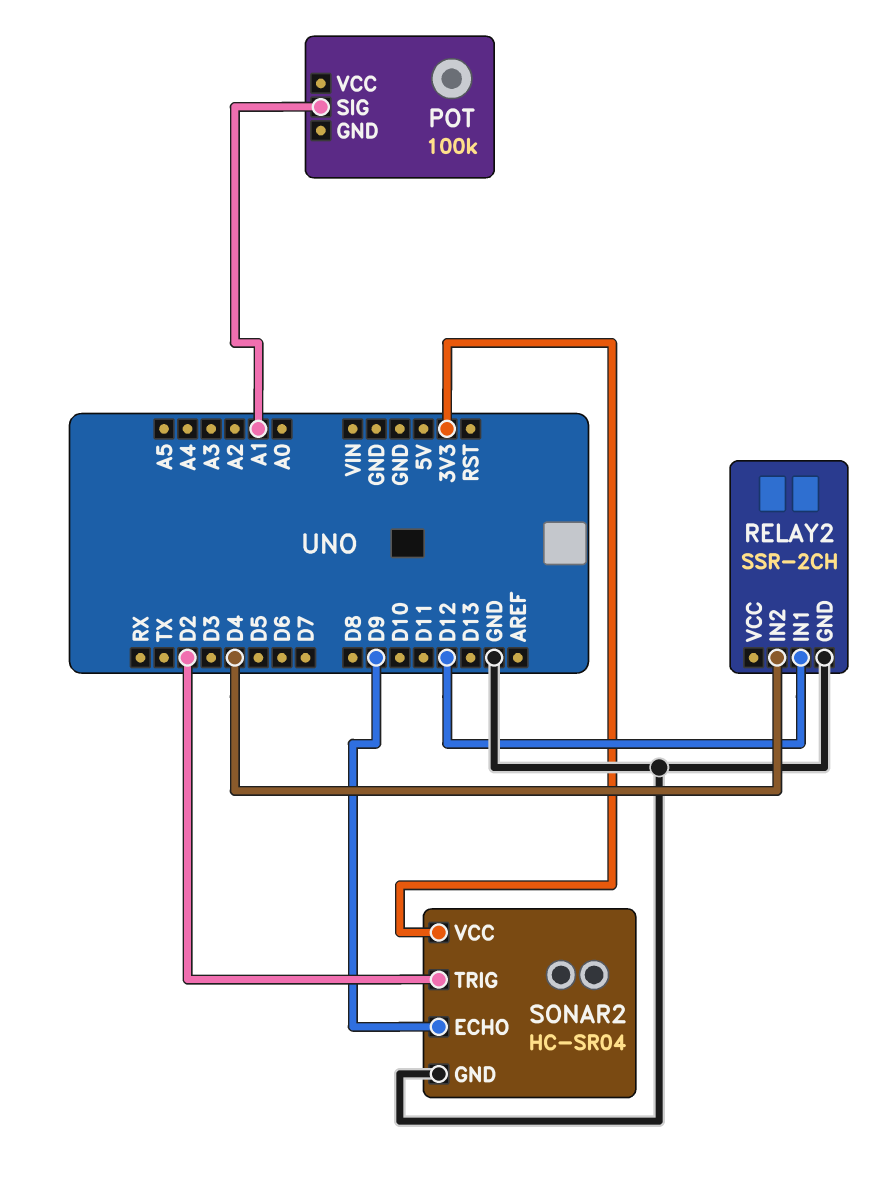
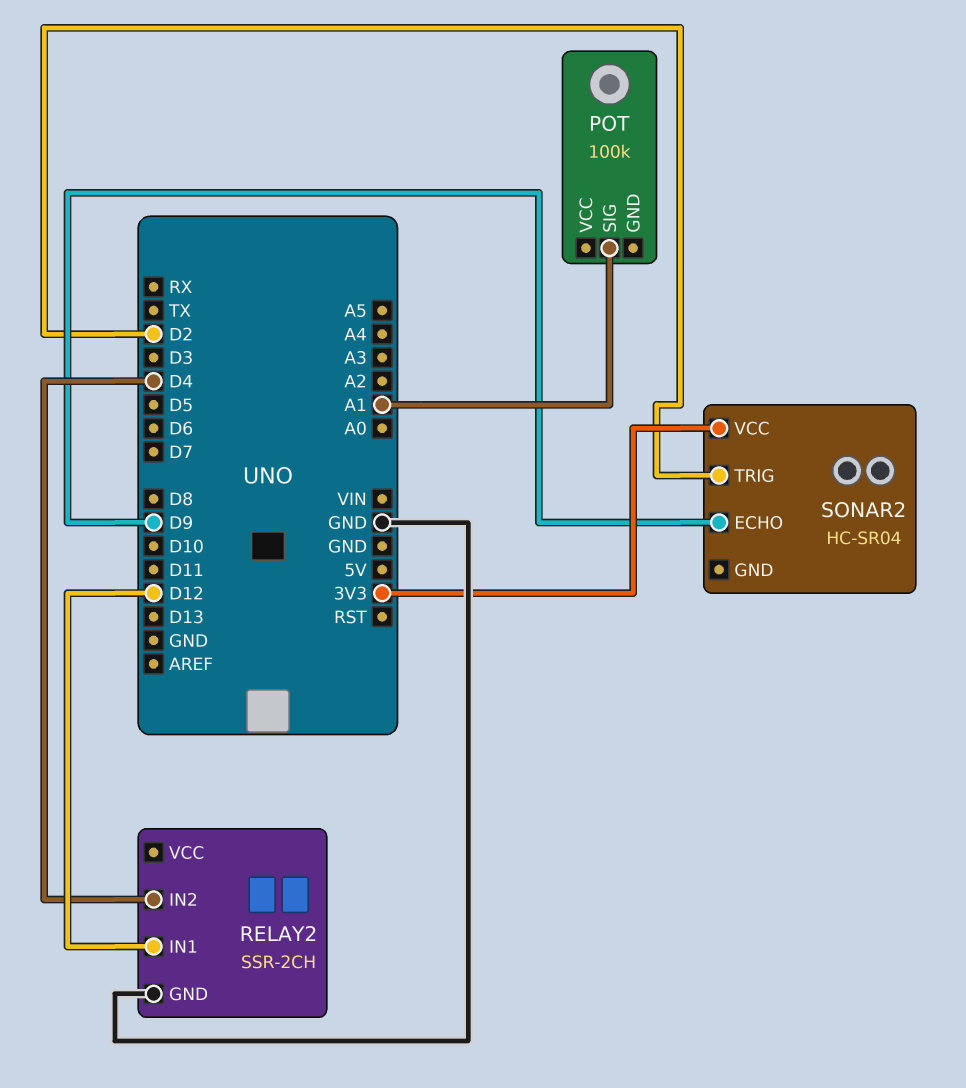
SONAR2 pin GND: GND -> none

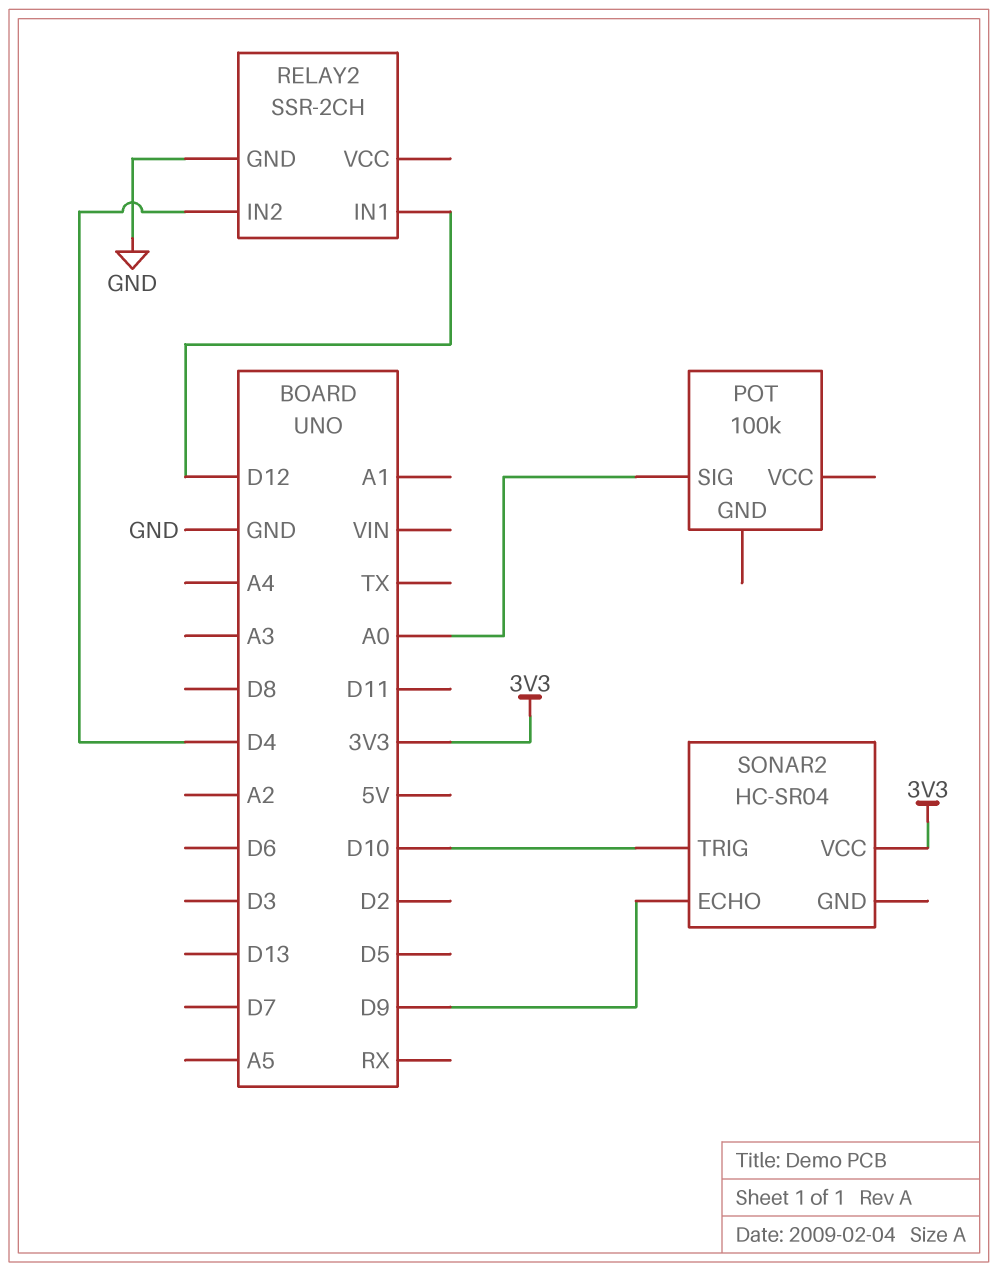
POT pin SIG: A1 -> A0
SONAR2 pin TRIG: D2 -> D10

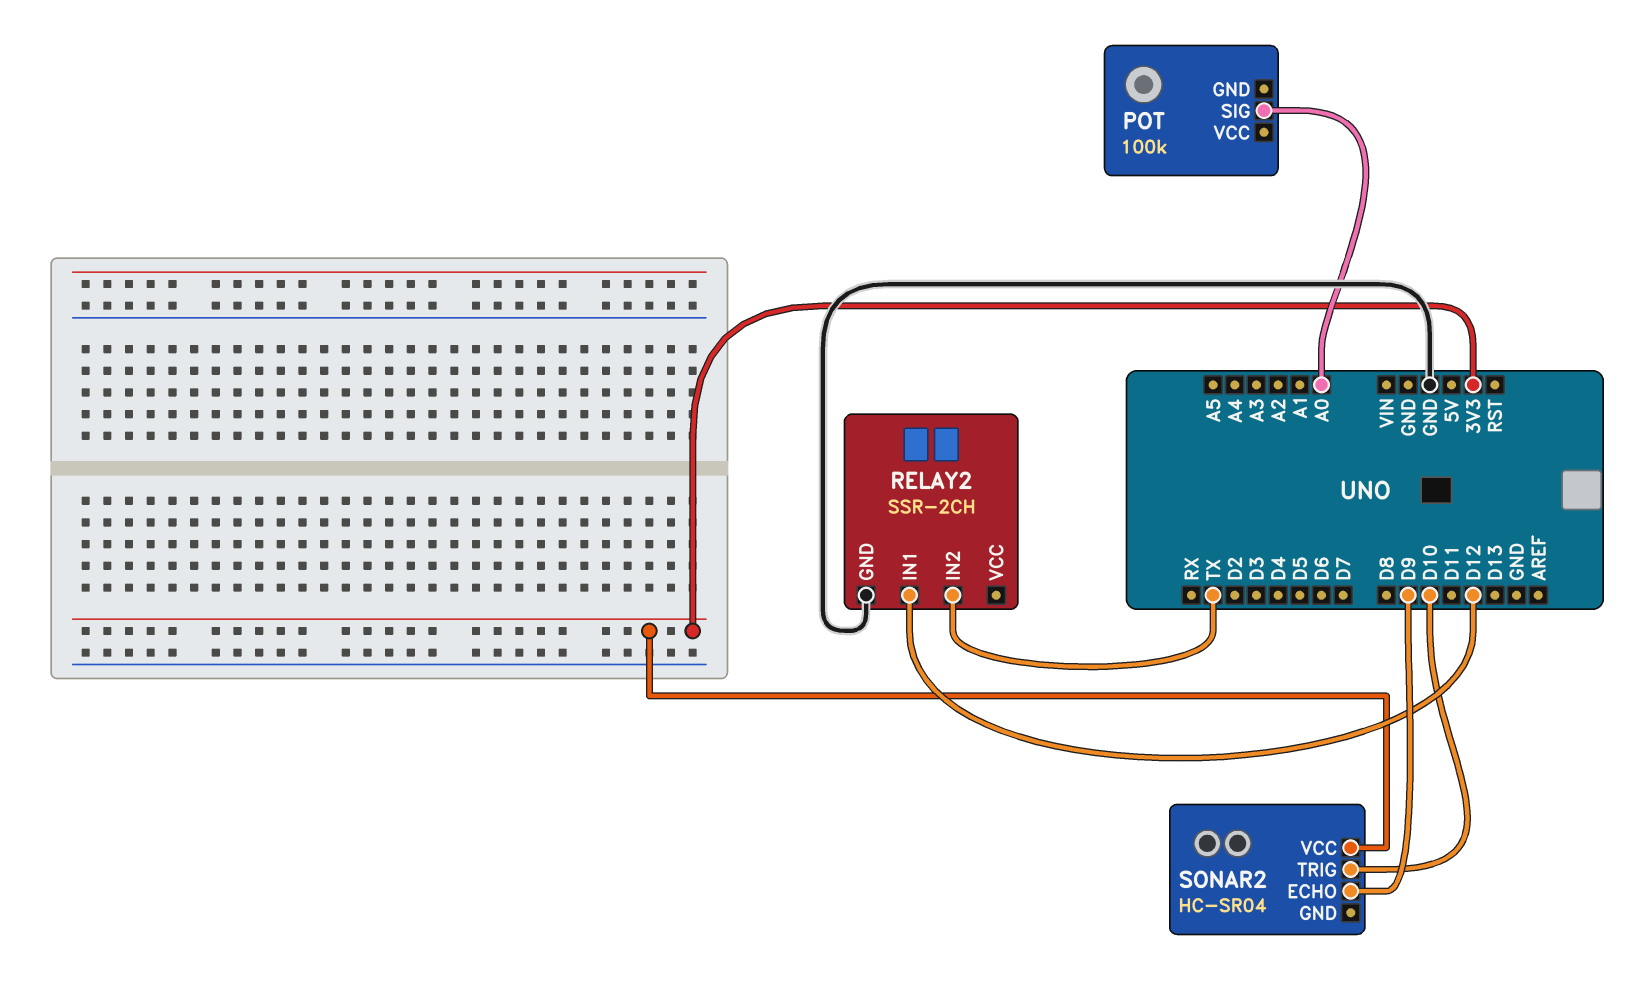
RELAY2 pin IN2: D4 -> TX

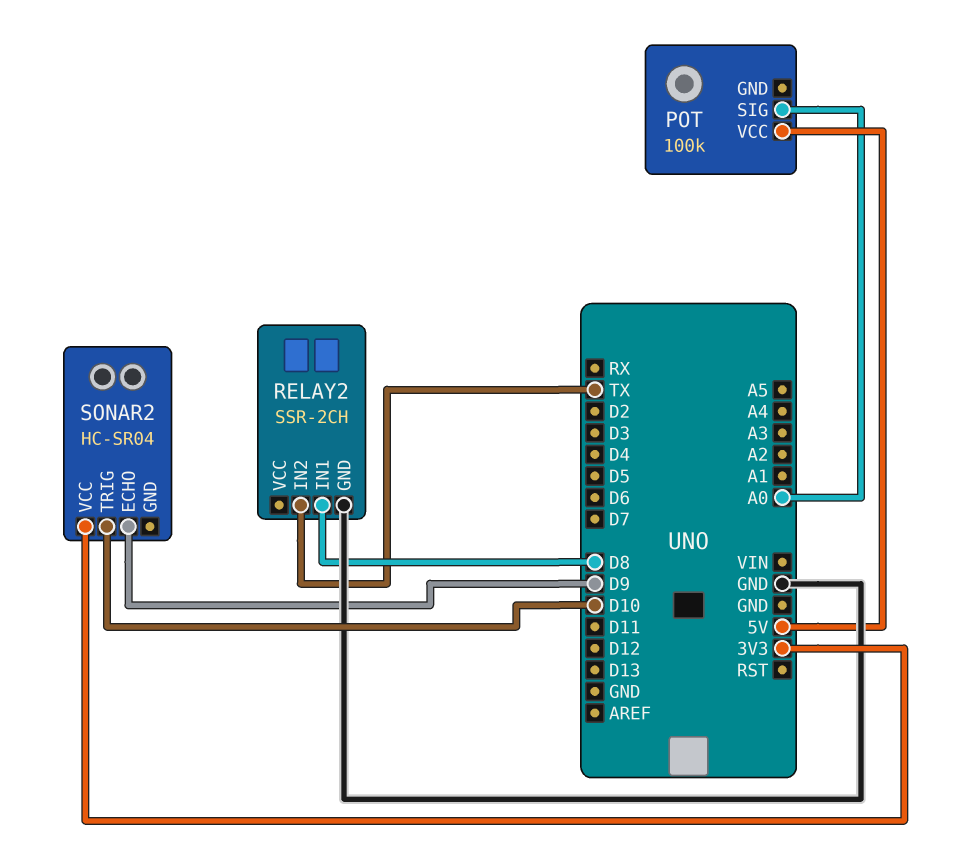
POT pin VCC: none -> 5V
RELAY2 pin IN1: D12 -> D8

